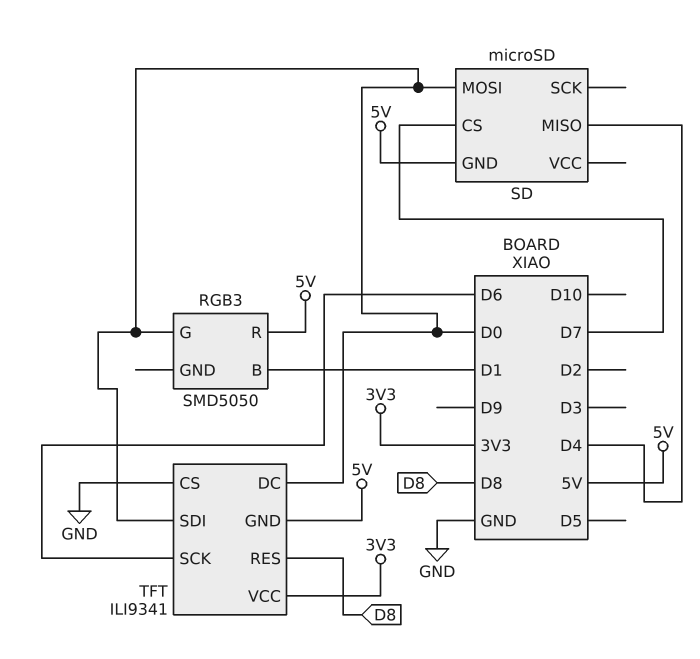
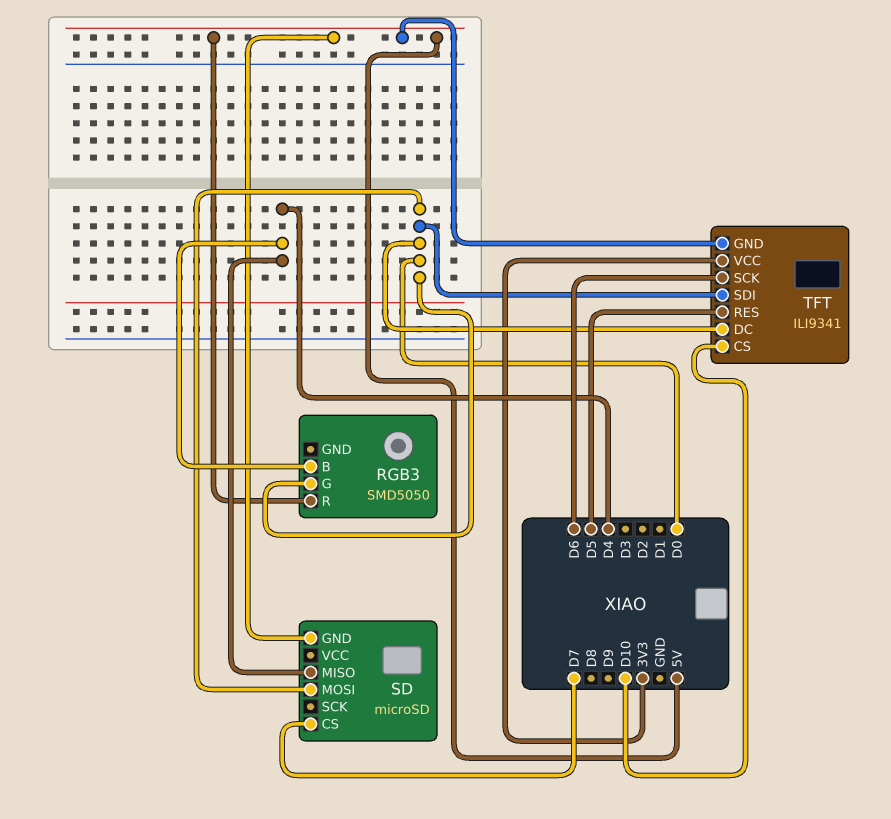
RGB3 pin B: D1 -> D4
TFT pin CS: GND -> D10
TFT pin RES: D8 -> D5

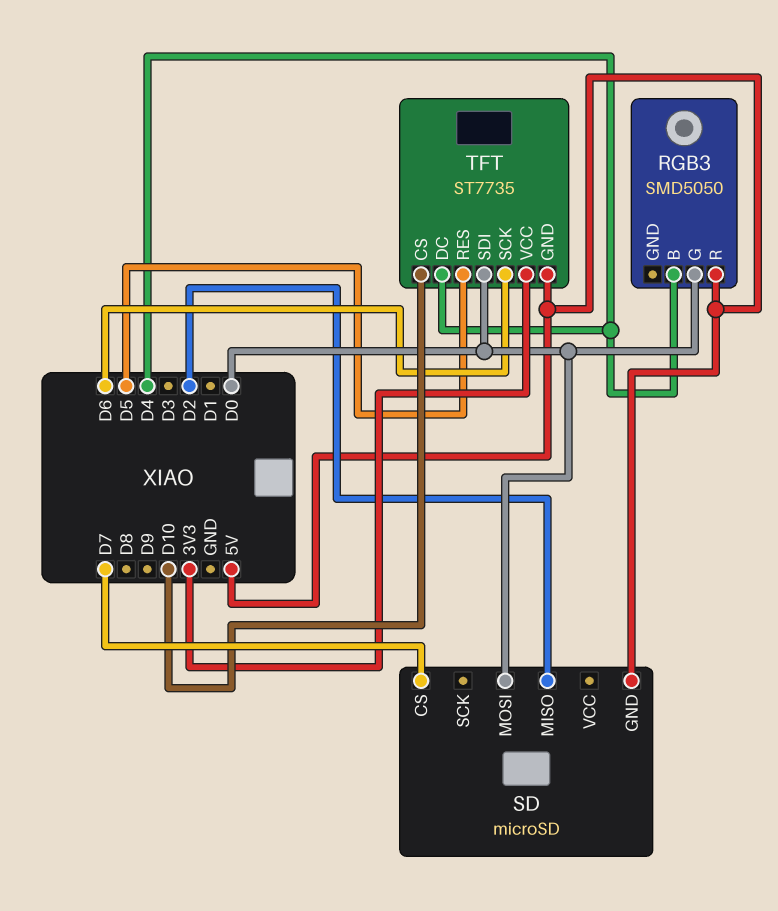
SD pin MISO: D4 -> D2
TFT: ILI9341 -> ST7735
TFT pin DC: D0 -> D4

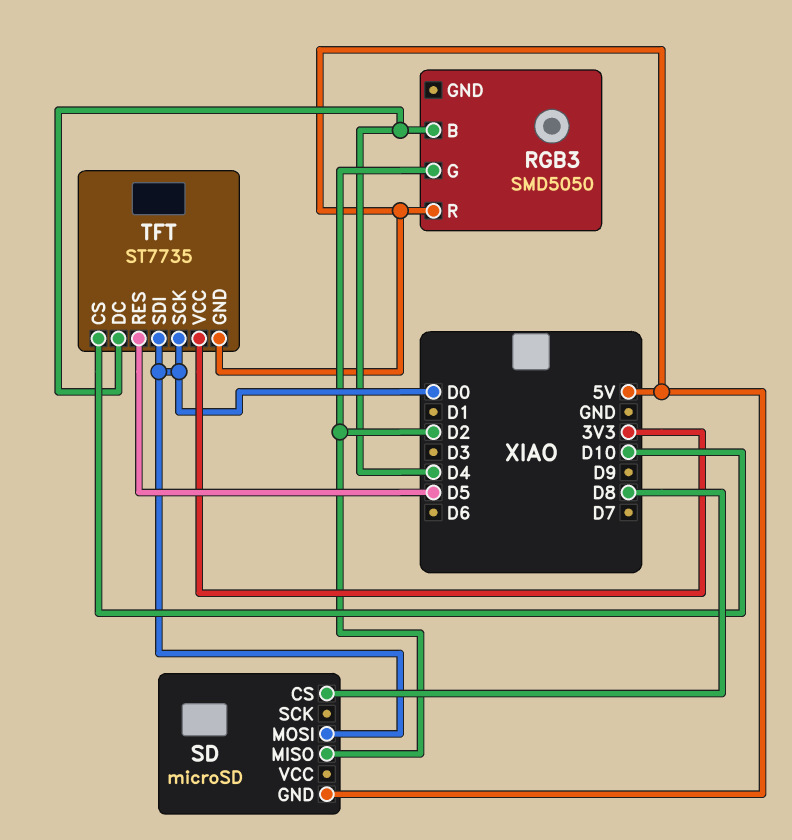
RGB3 pin G: D0 -> D2
SD pin CS: D7 -> D8
TFT pin SCK: D6 -> D0

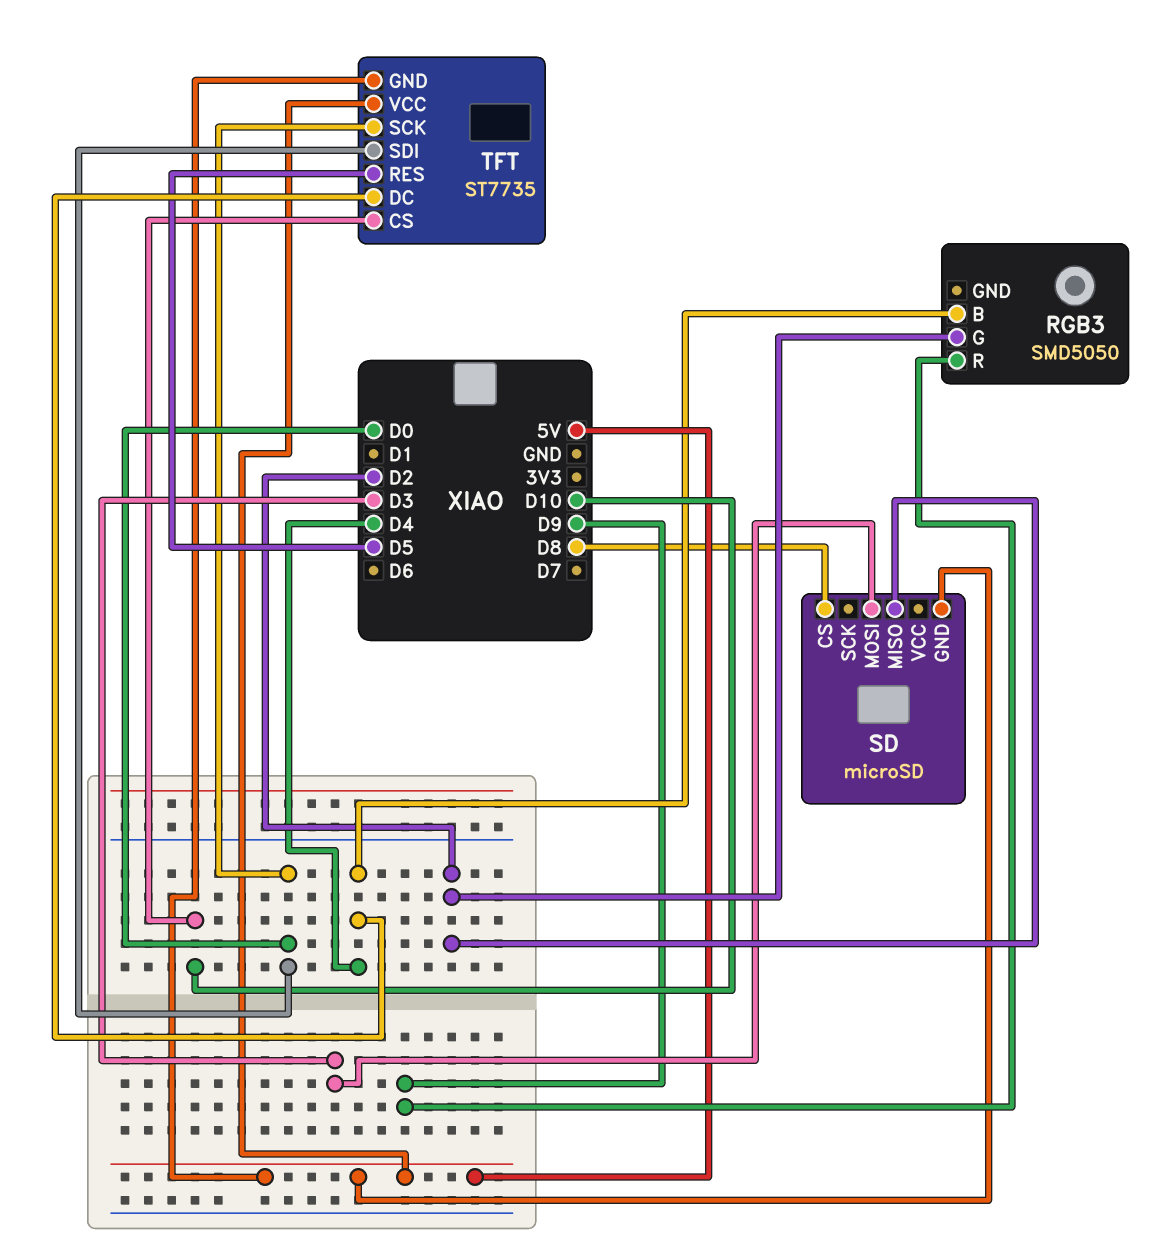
RGB3 pin R: 5V -> D9
SD pin MOSI: D0 -> D3
TFT pin VCC: 3V3 -> 5V

